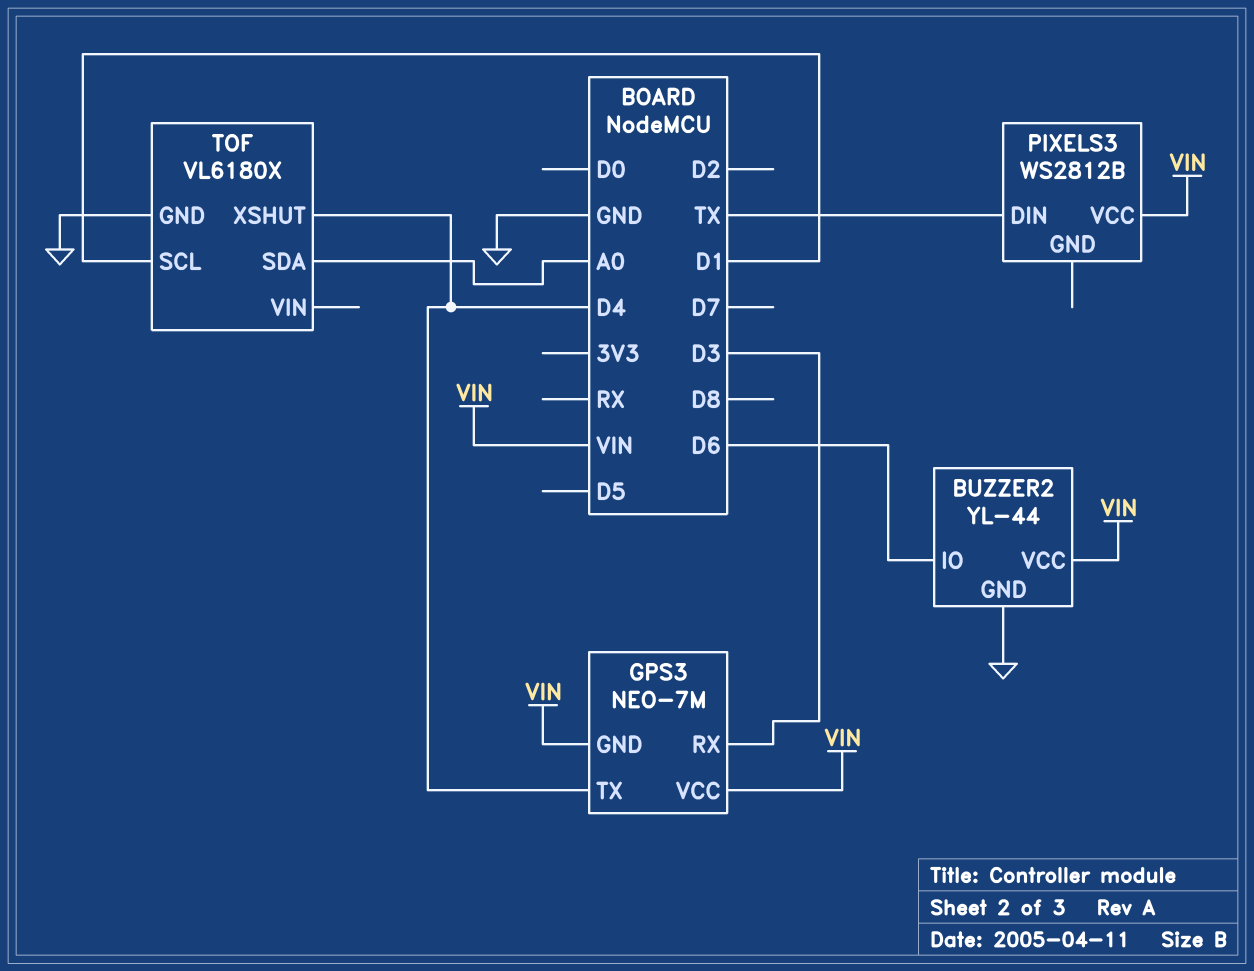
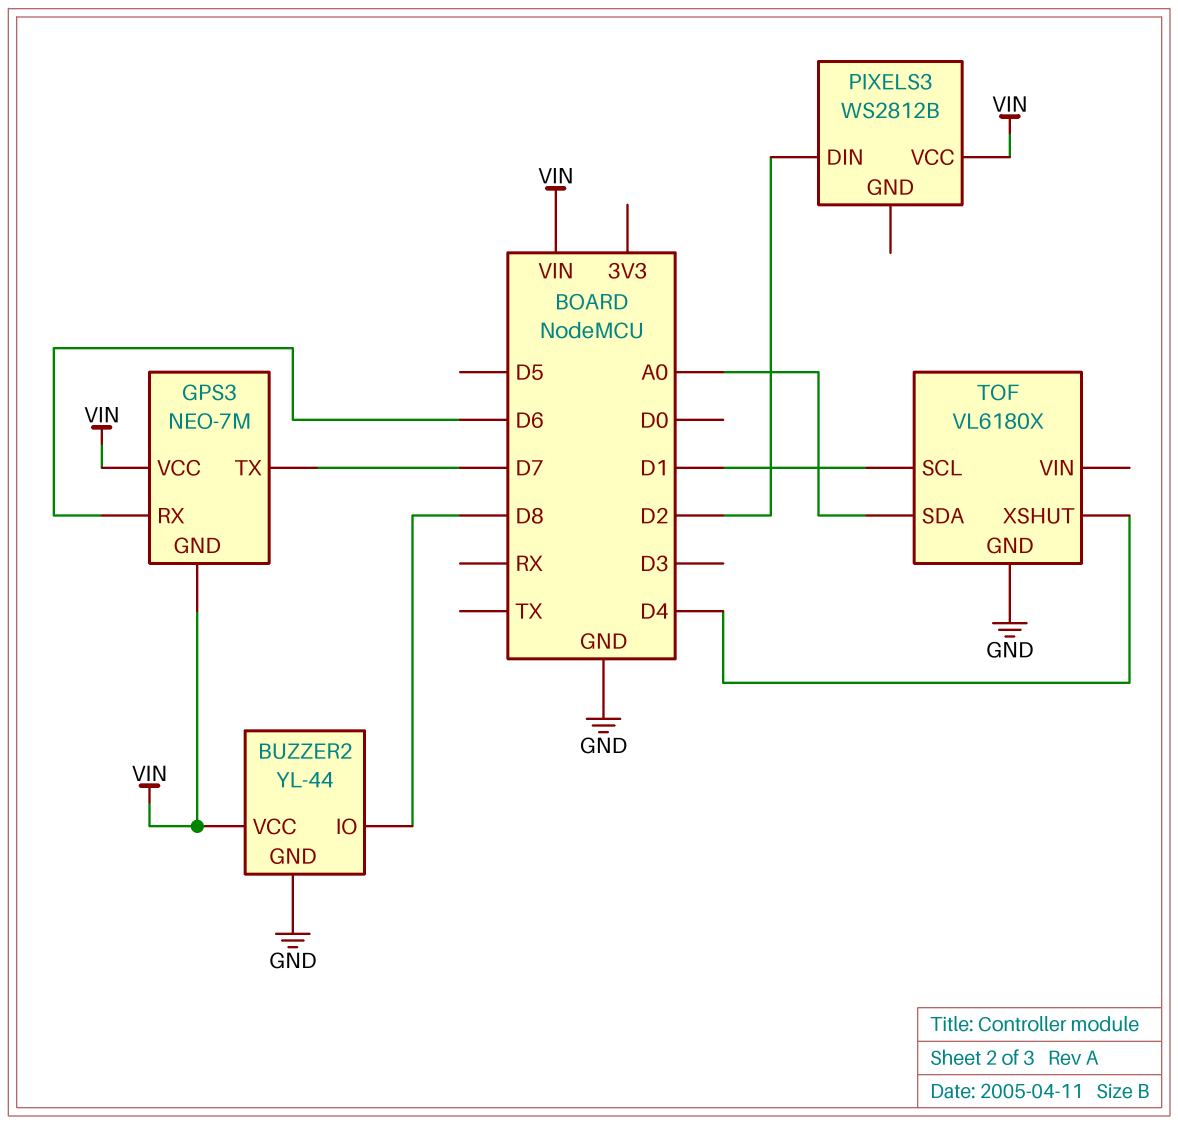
BUZZER2 pin IO: D6 -> D8
GPS3 pin RX: D3 -> D6
GPS3 pin TX: D4 -> D7
PIXELS3 pin DIN: TX -> D2

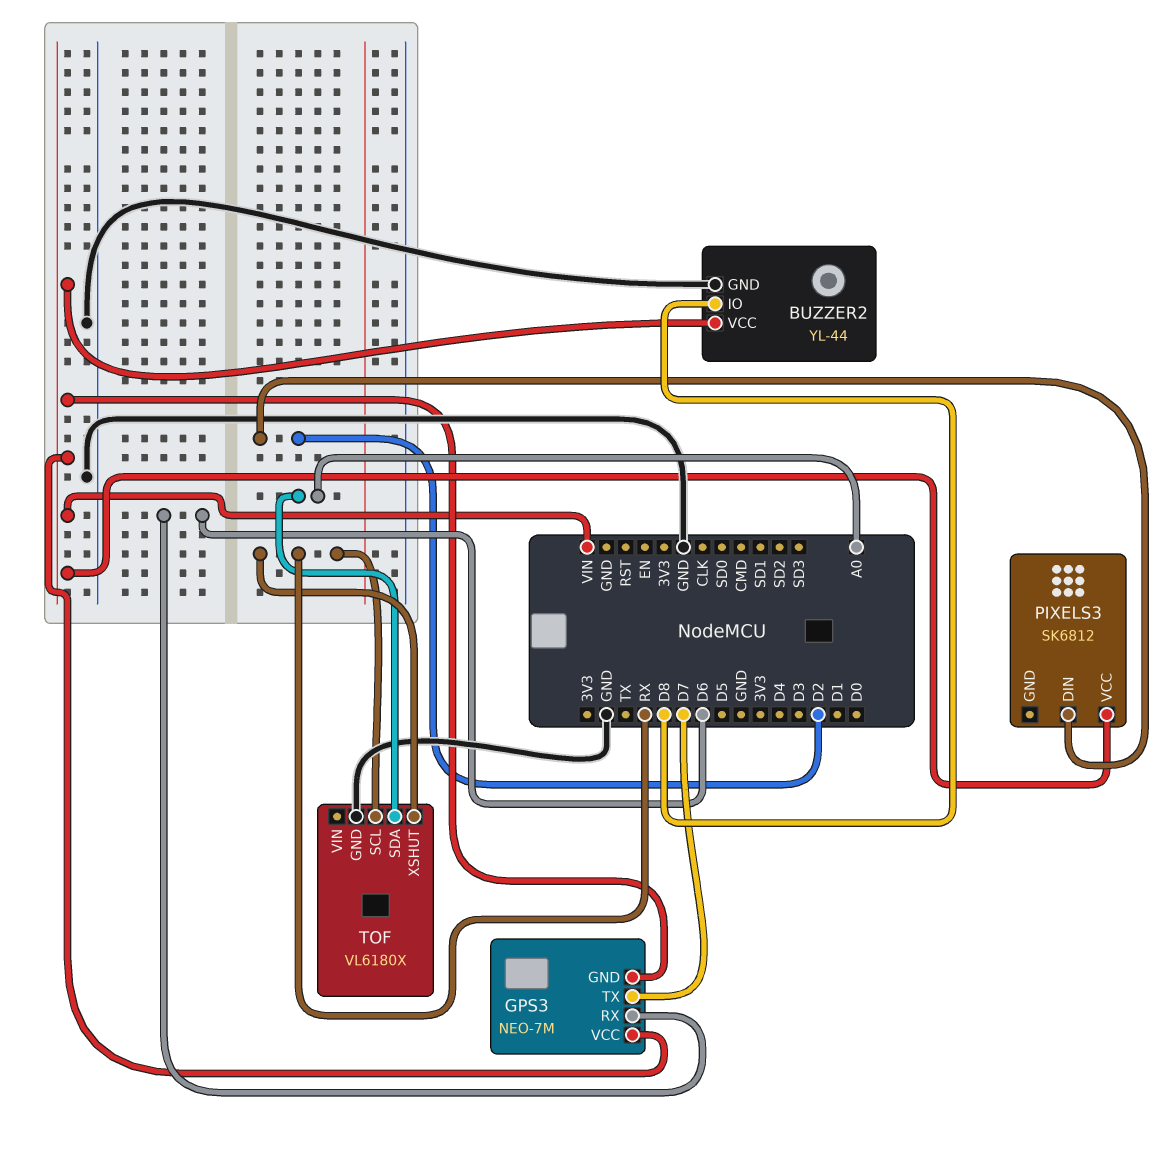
PIXELS3: WS2812B -> SK6812
TOF pin SCL: D1 -> RX
TOF pin XSHUT: D4 -> RX

